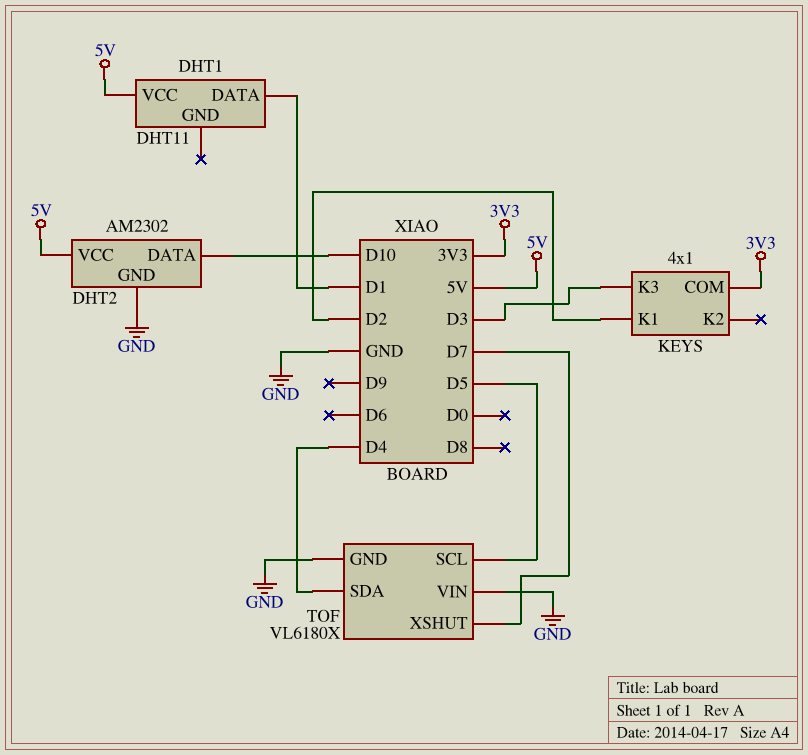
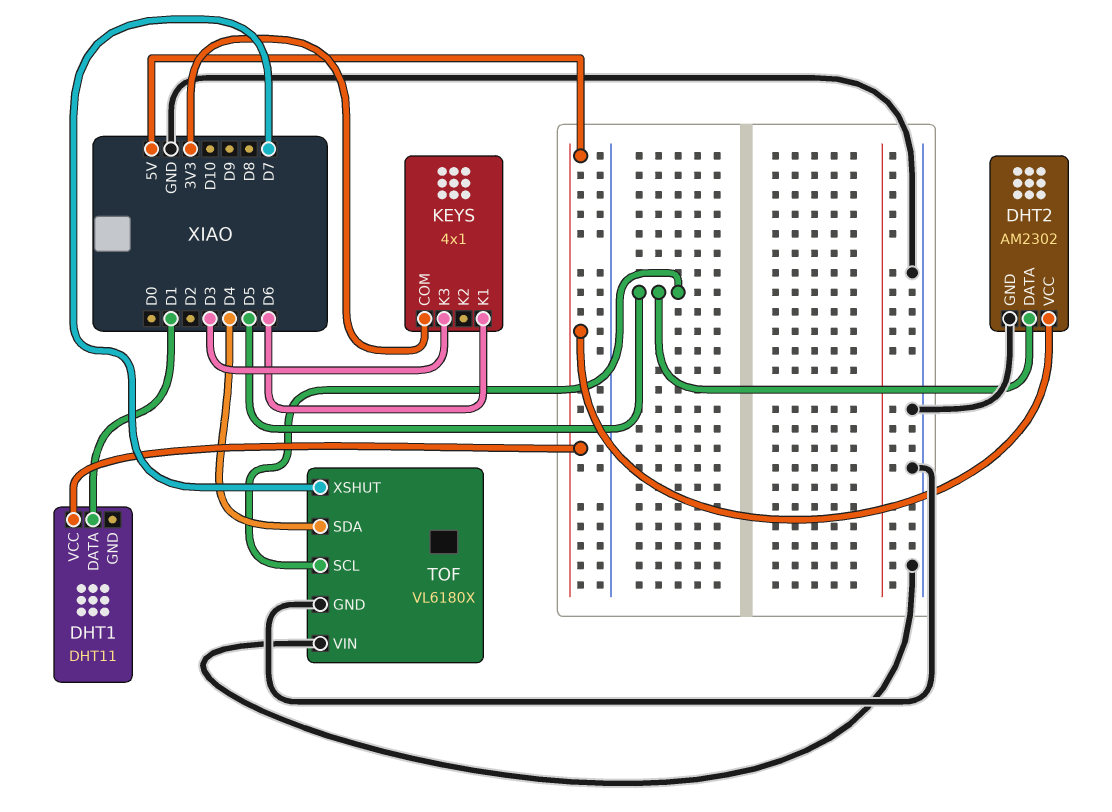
DHT2 pin DATA: D10 -> D5
KEYS pin K1: D2 -> D6

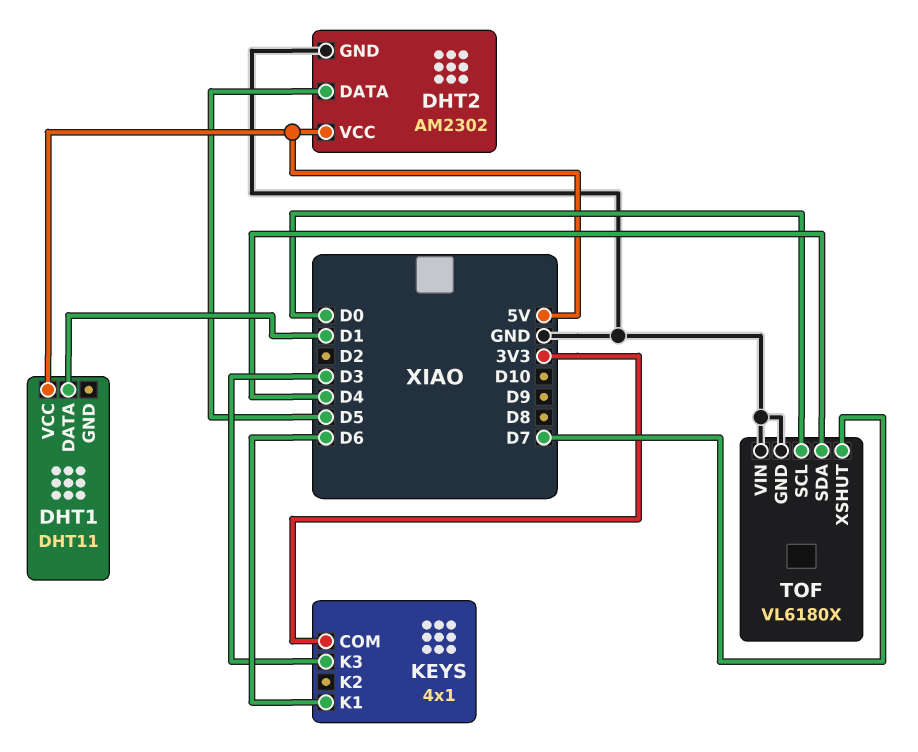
TOF pin SCL: D5 -> D0

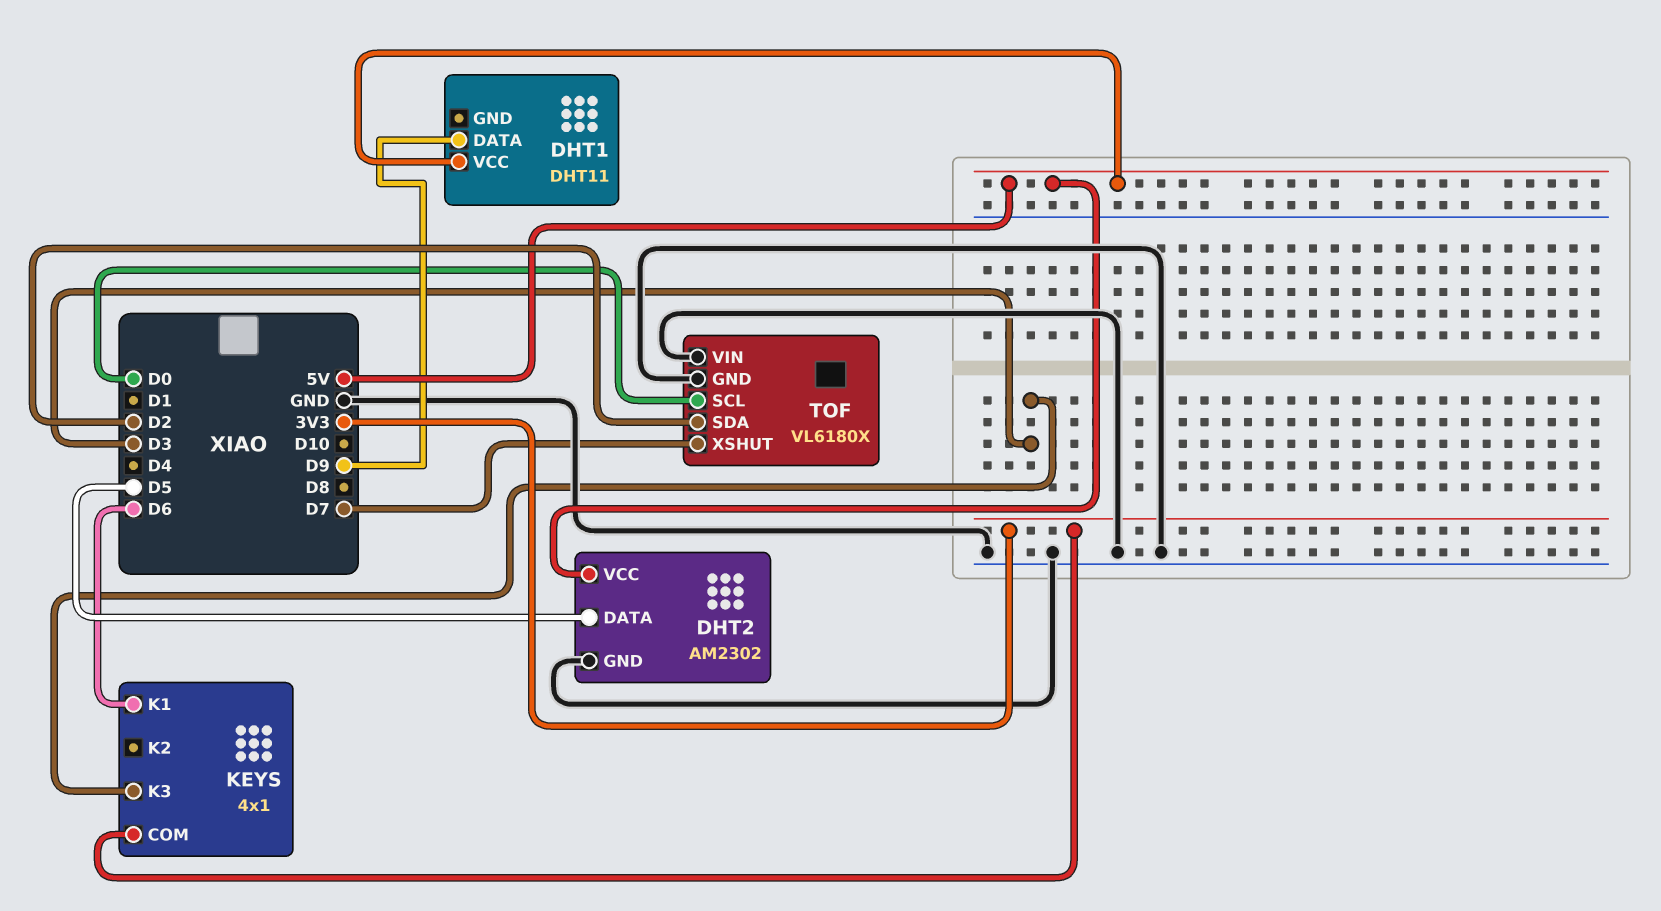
DHT1 pin DATA: D1 -> D9
TOF pin SDA: D4 -> D2

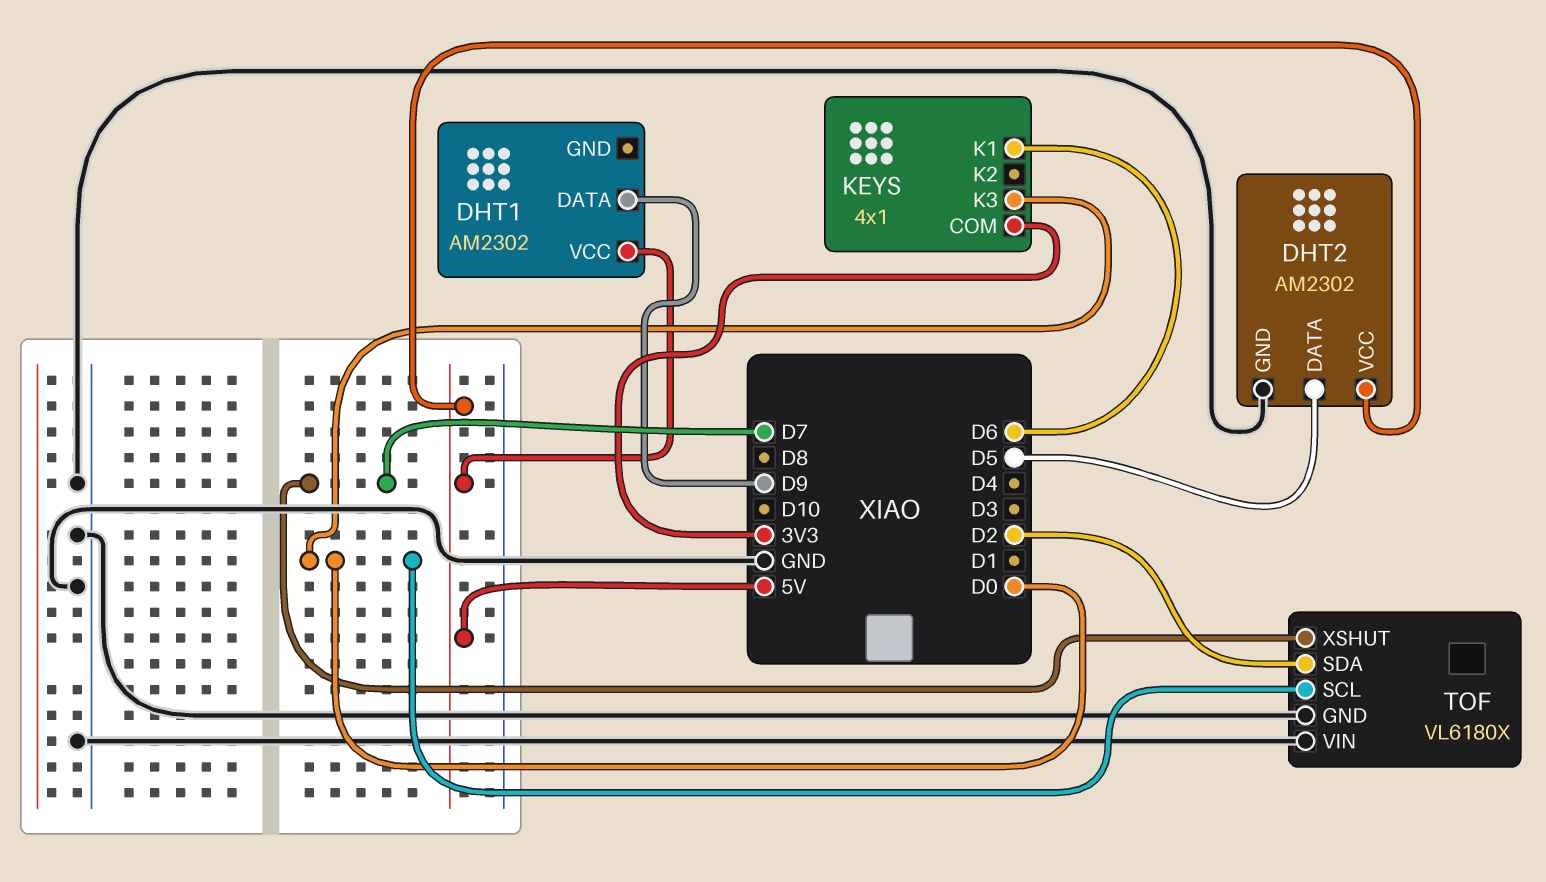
DHT1: DHT11 -> AM2302
KEYS pin K3: D3 -> D0

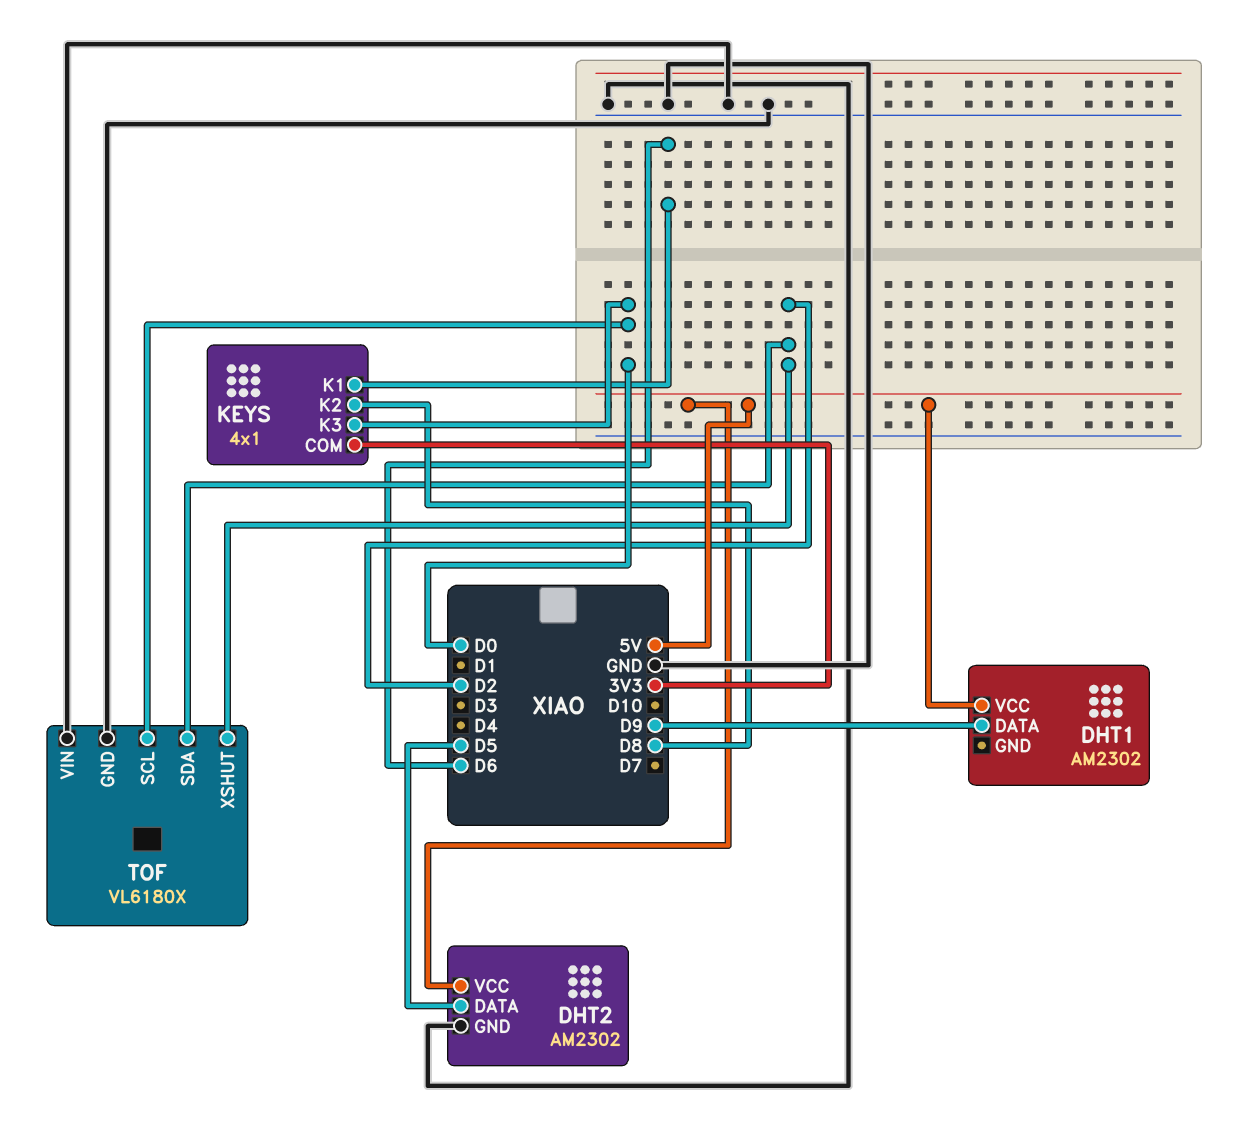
KEYS pin K2: none -> D8
TOF pin XSHUT: D7 -> D2

